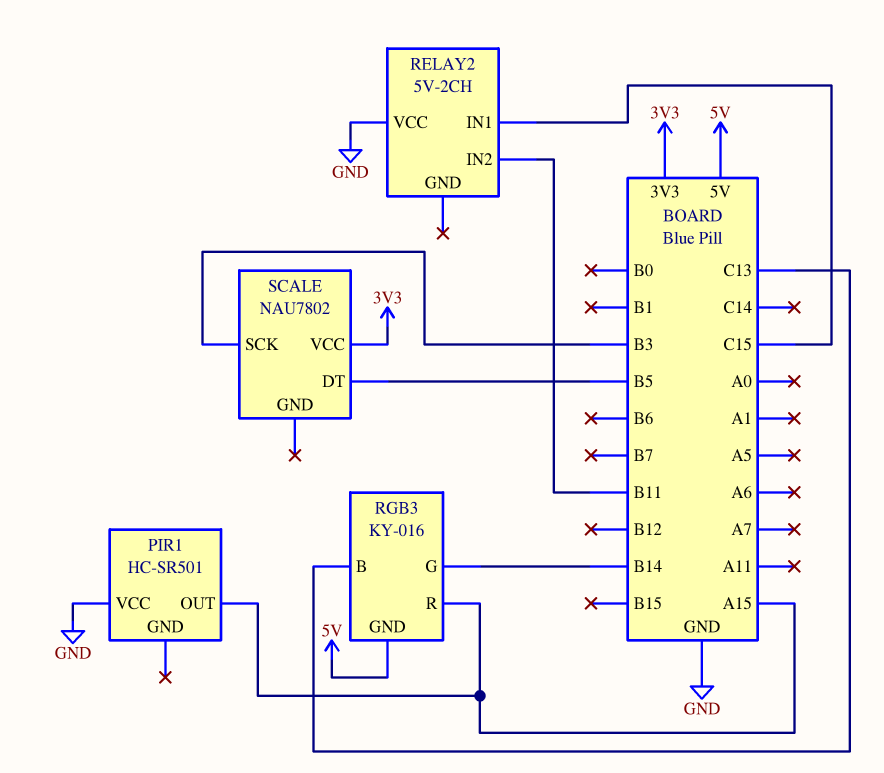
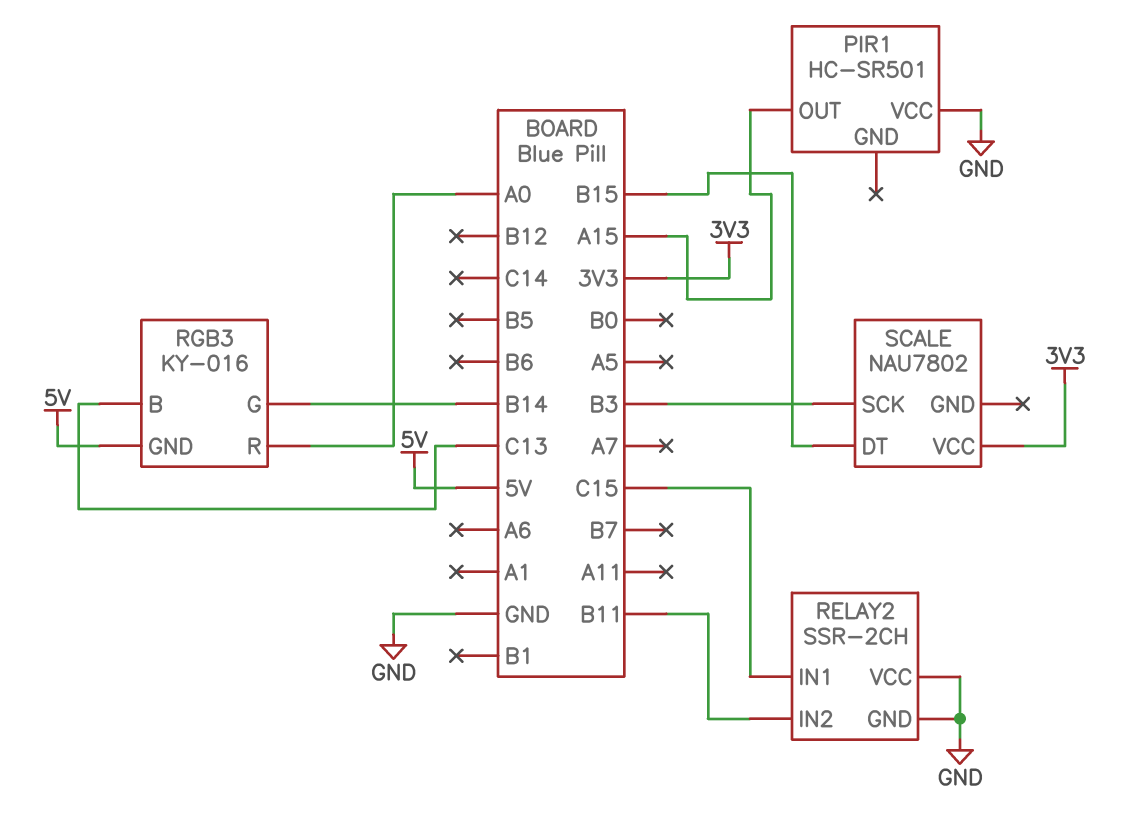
RELAY2: 5V-2CH -> SSR-2CH
RELAY2 pin GND: none -> GND
RGB3 pin R: A15 -> A0
SCALE pin DT: B5 -> B15

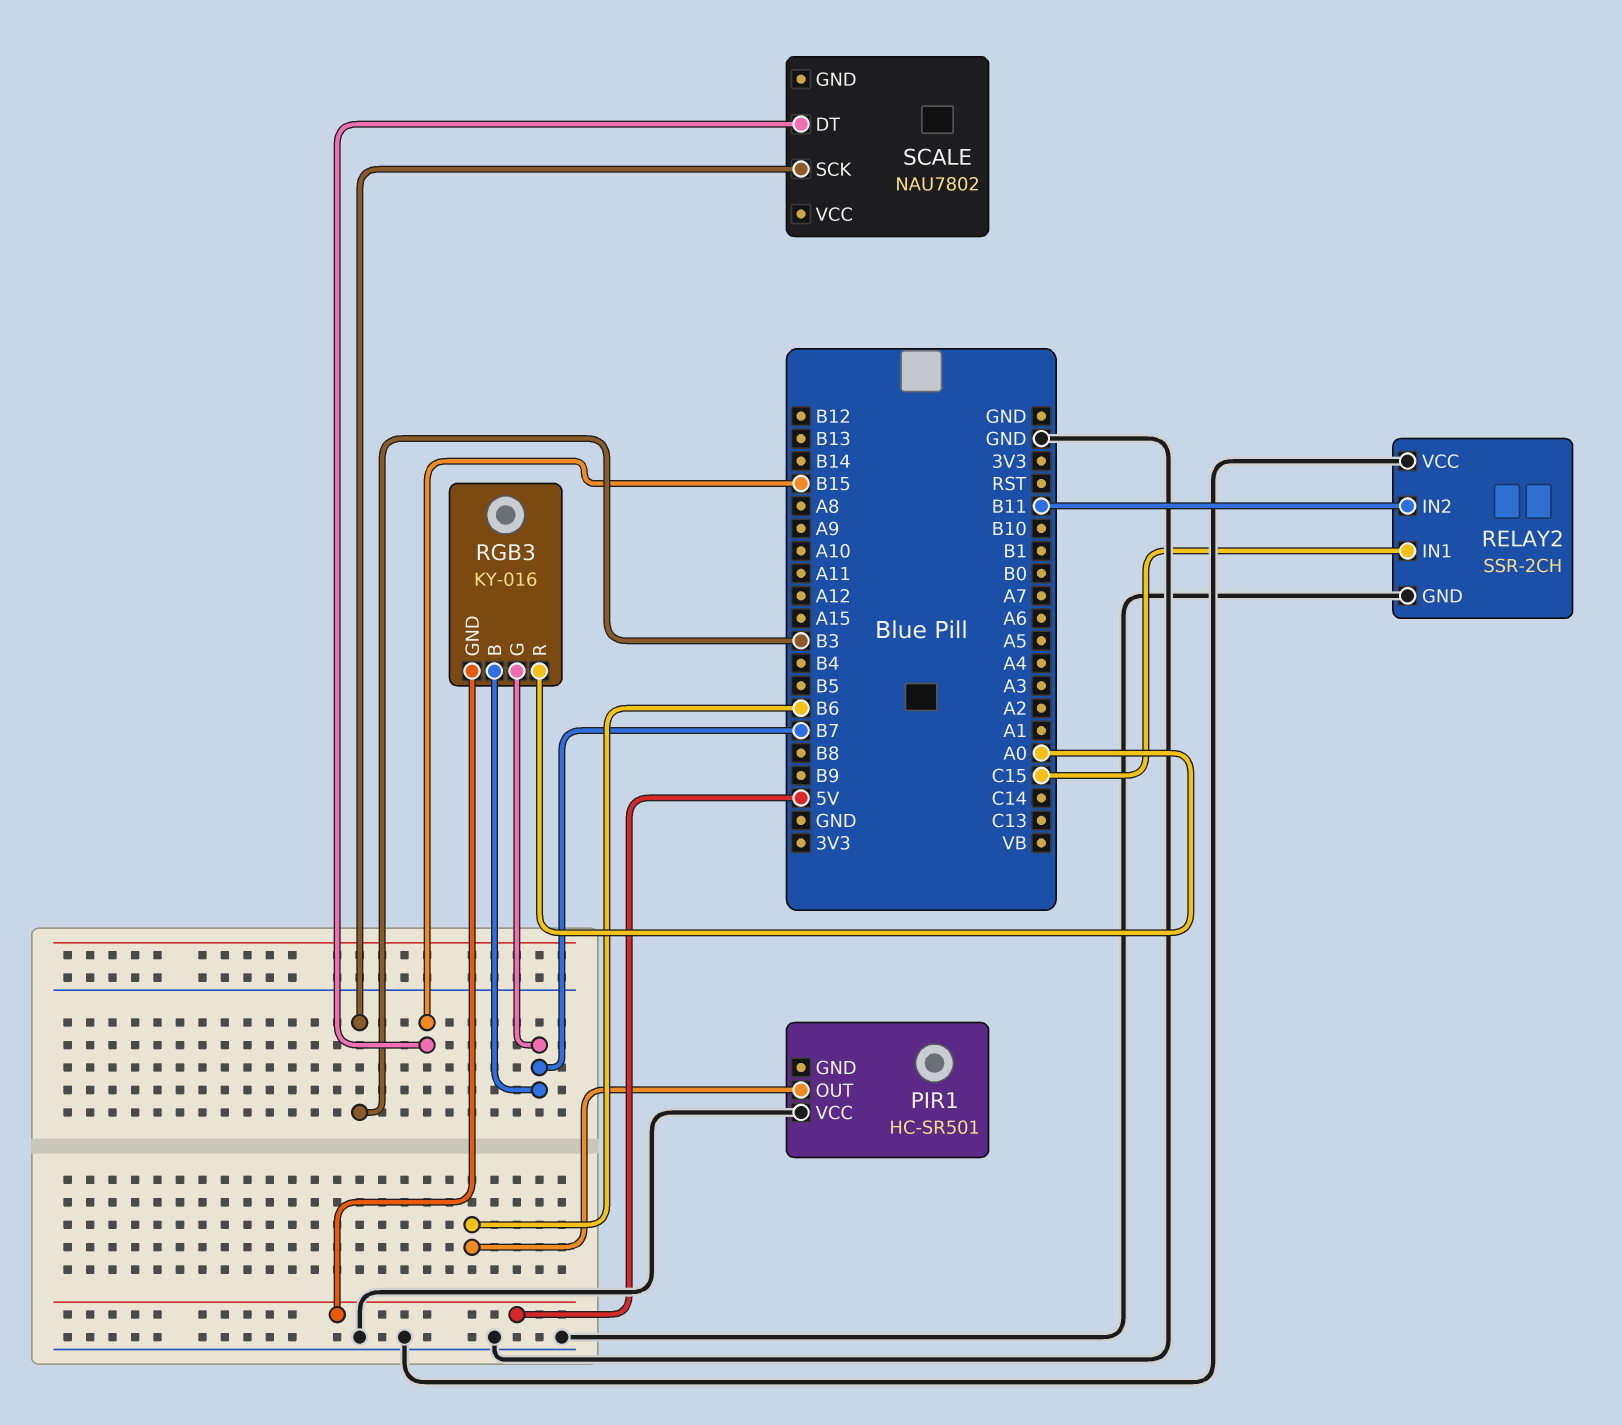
PIR1 pin OUT: A15 -> B6
RGB3 pin B: C13 -> B7
RGB3 pin G: B14 -> B7
SCALE pin VCC: 3V3 -> none

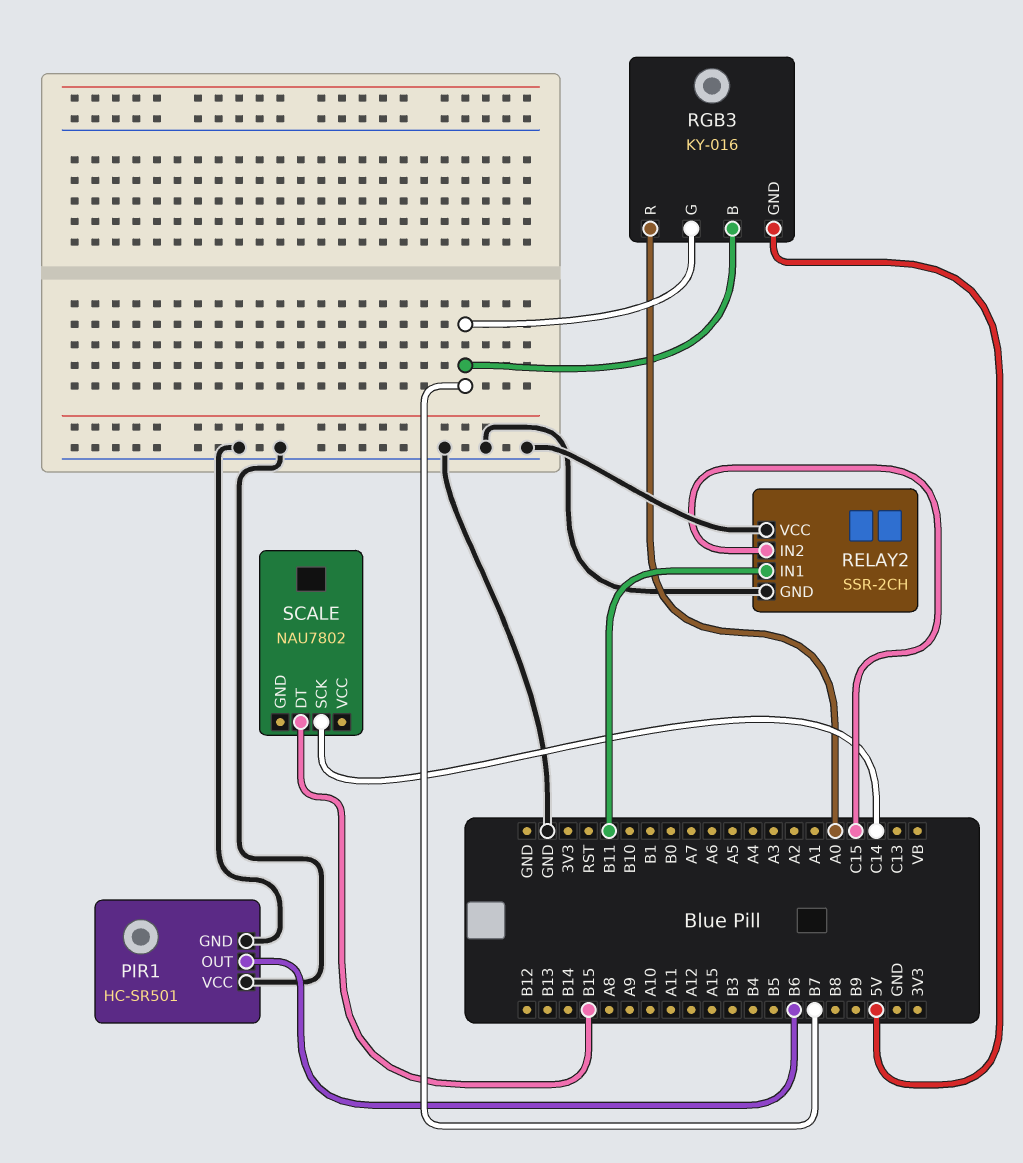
PIR1 pin GND: none -> GND
RELAY2 pin IN1: C15 -> B11
RELAY2 pin IN2: B11 -> C15
SCALE pin SCK: B3 -> C14

